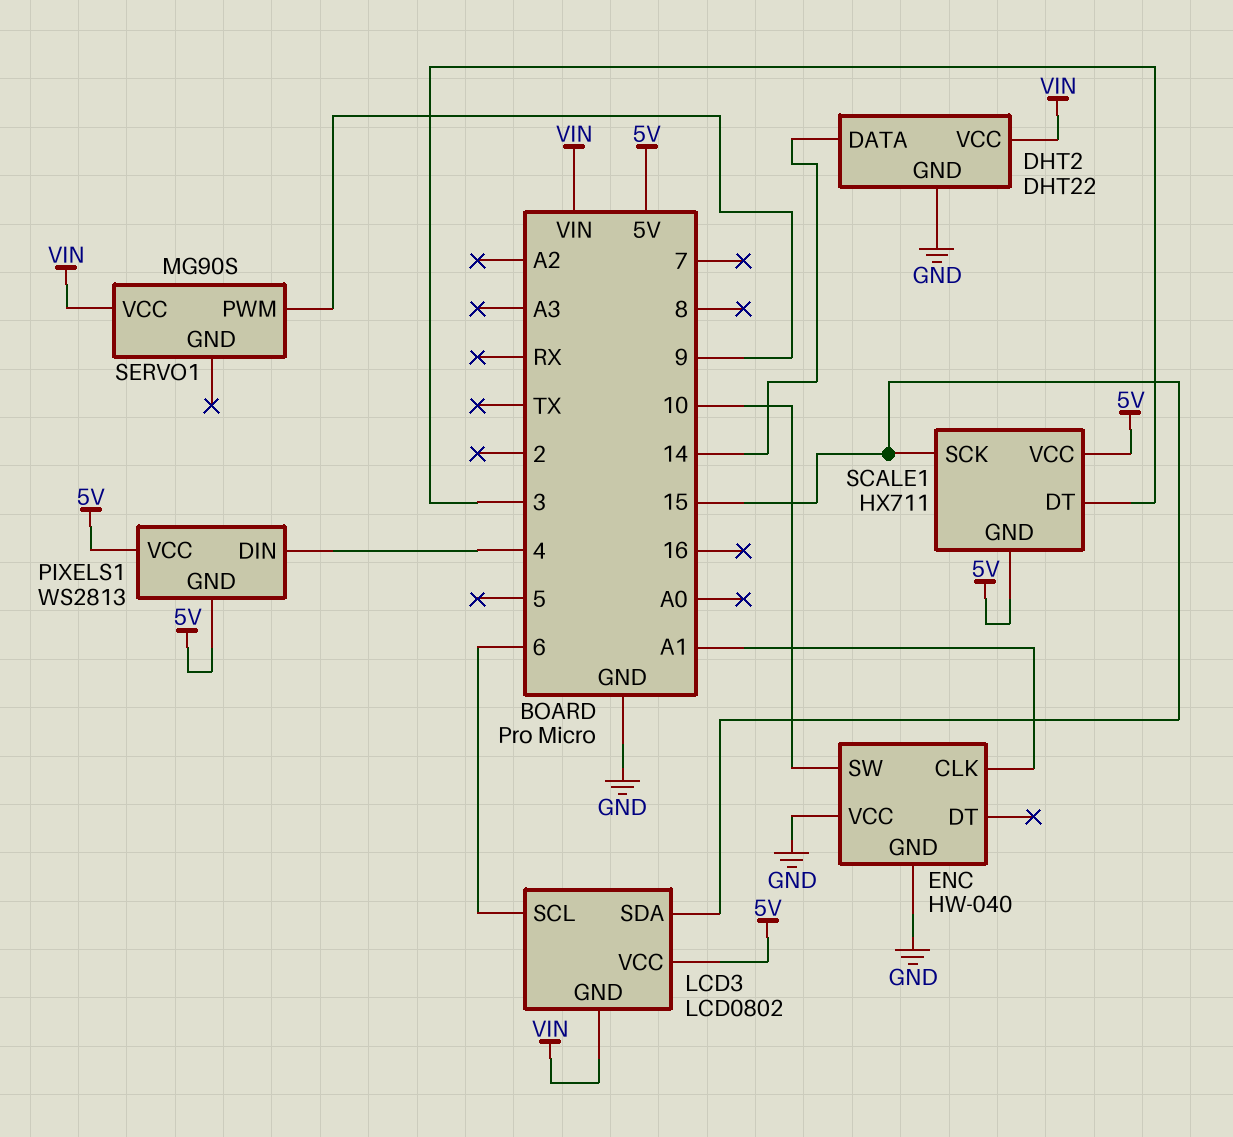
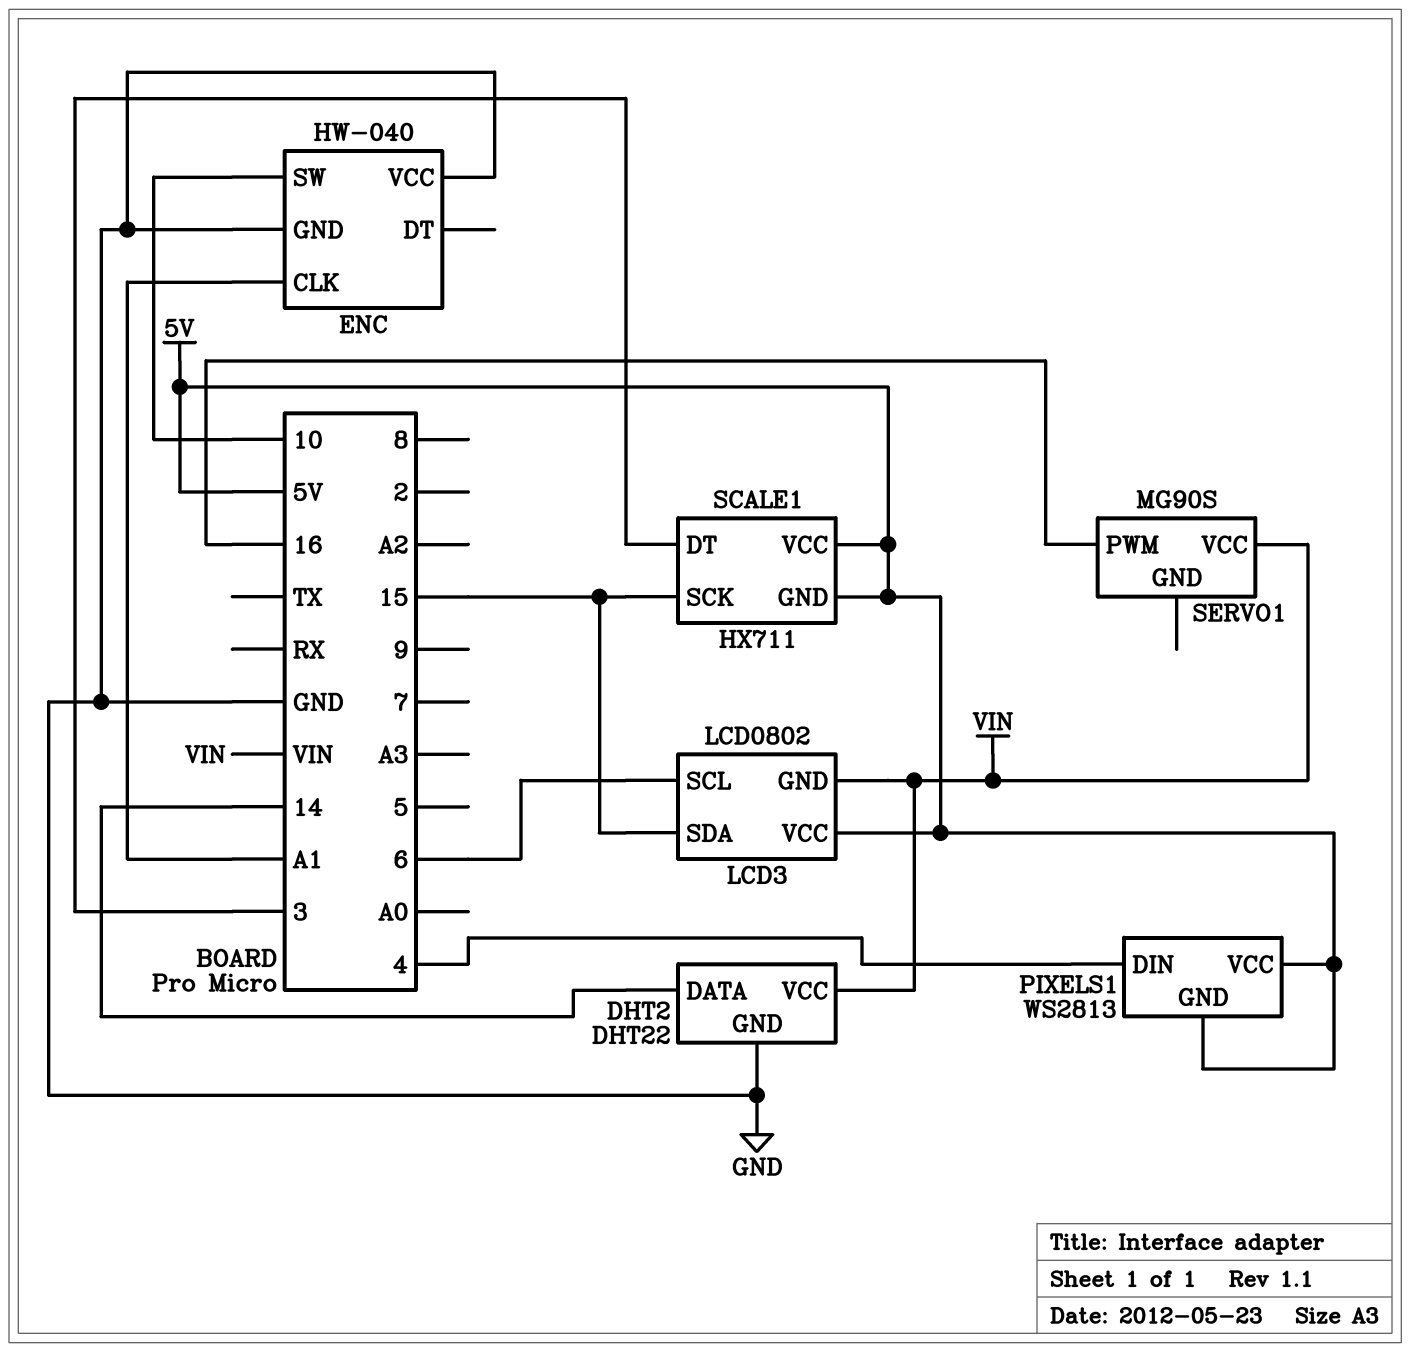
SERVO1 pin PWM: 9 -> 16

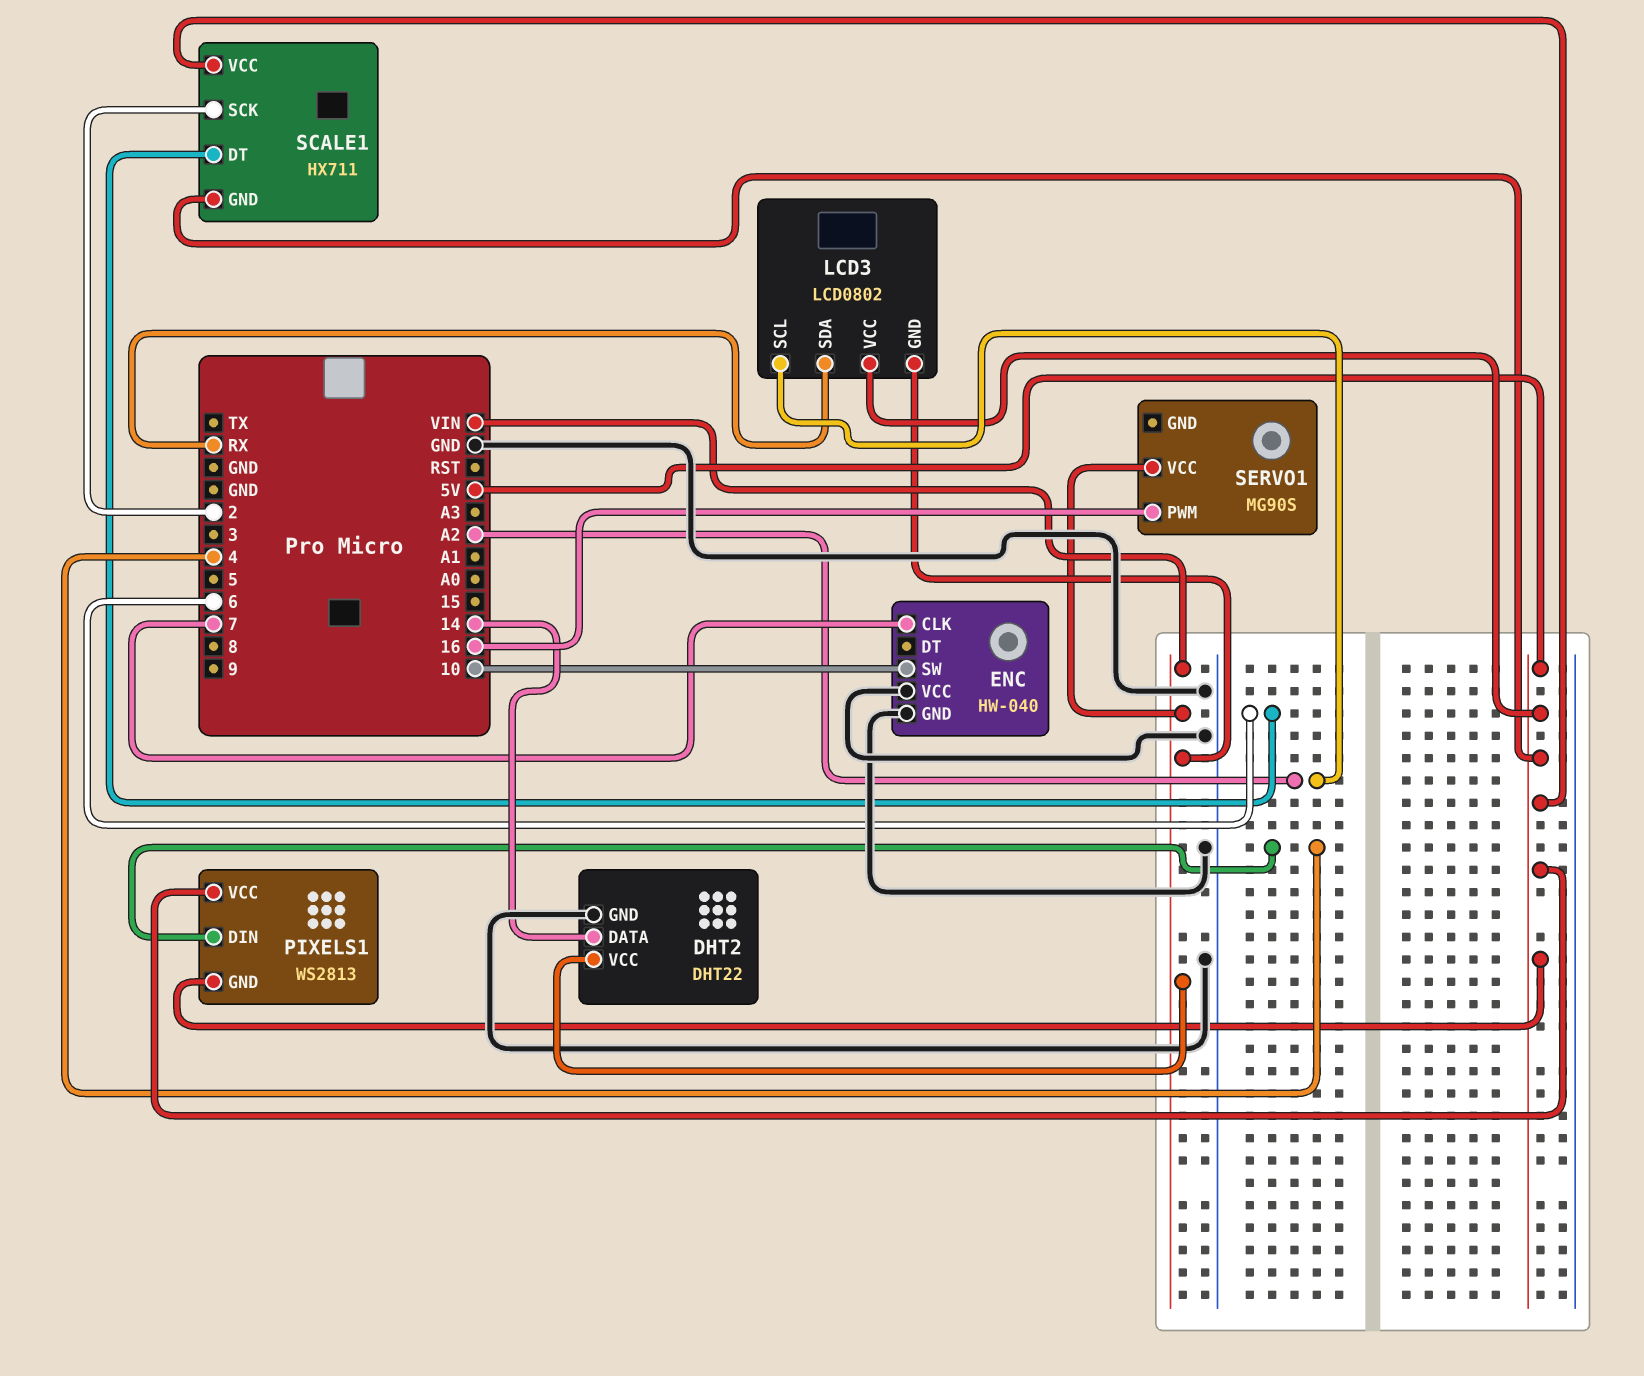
ENC pin CLK: A1 -> 7
LCD3 pin SCL: 6 -> A2
LCD3 pin SDA: 15 -> RX
SCALE1 pin DT: 3 -> 6
SCALE1 pin SCK: 15 -> 2

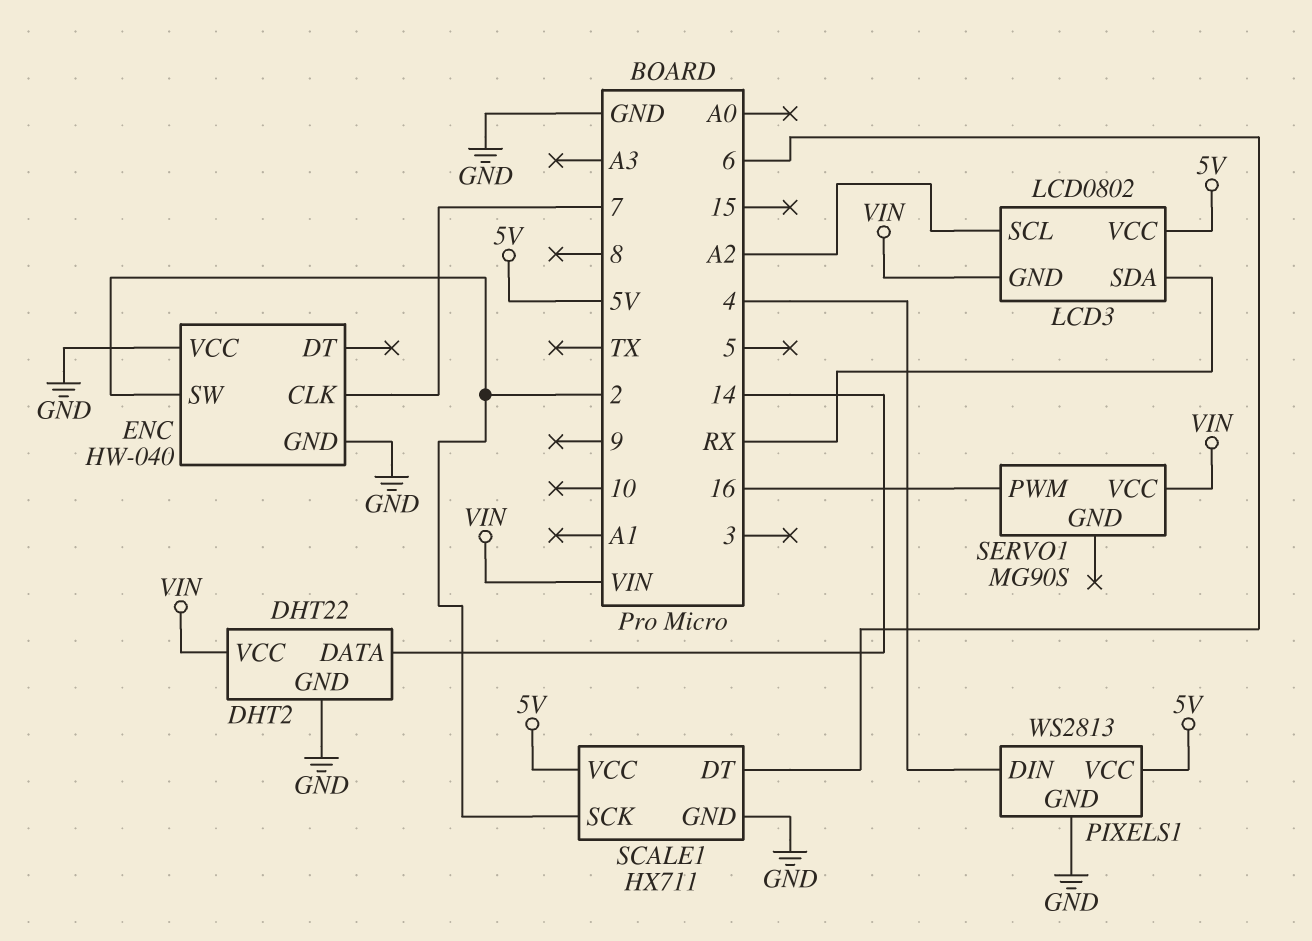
ENC pin SW: 10 -> 2
PIXELS1 pin GND: 5V -> GND
SCALE1 pin GND: 5V -> GND

